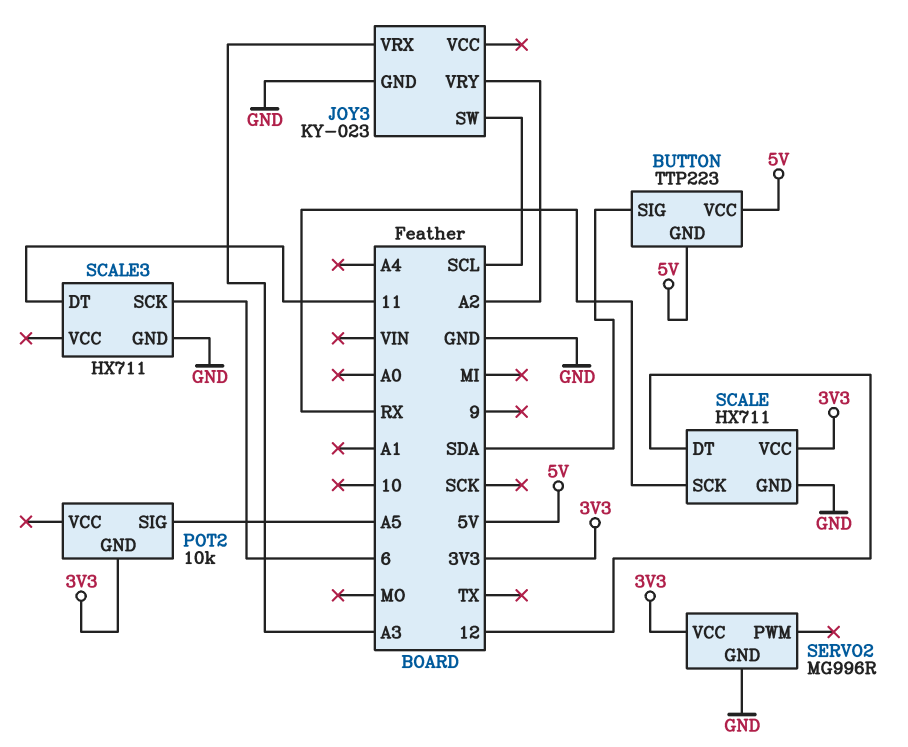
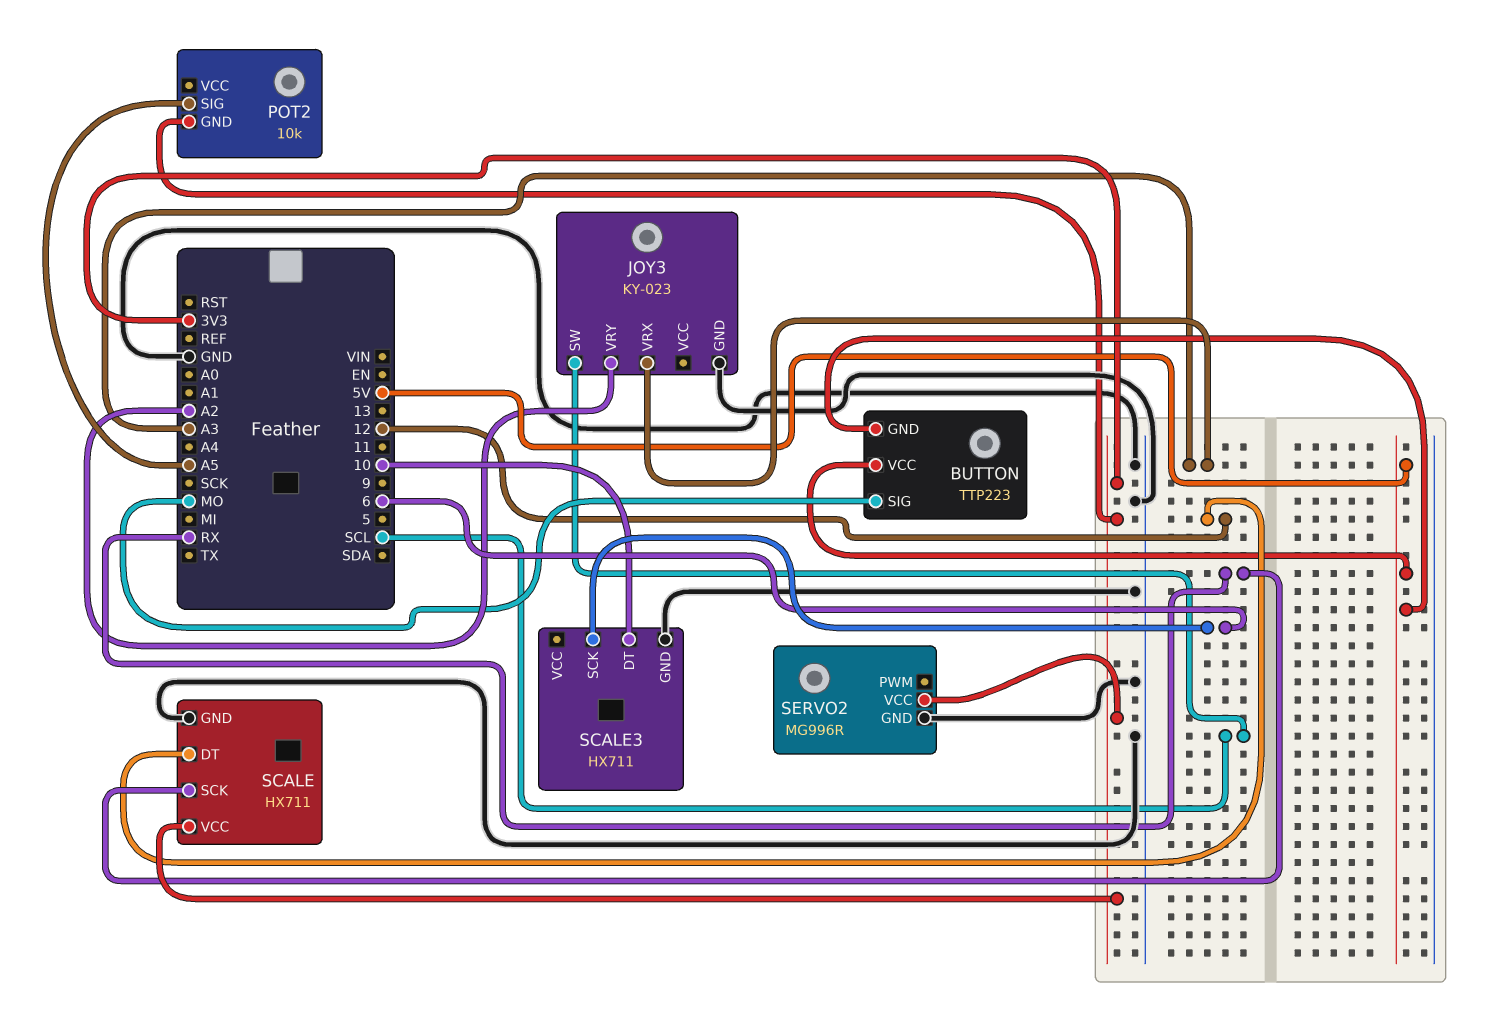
BUTTON pin SIG: SDA -> MO
SCALE3 pin DT: 11 -> 10

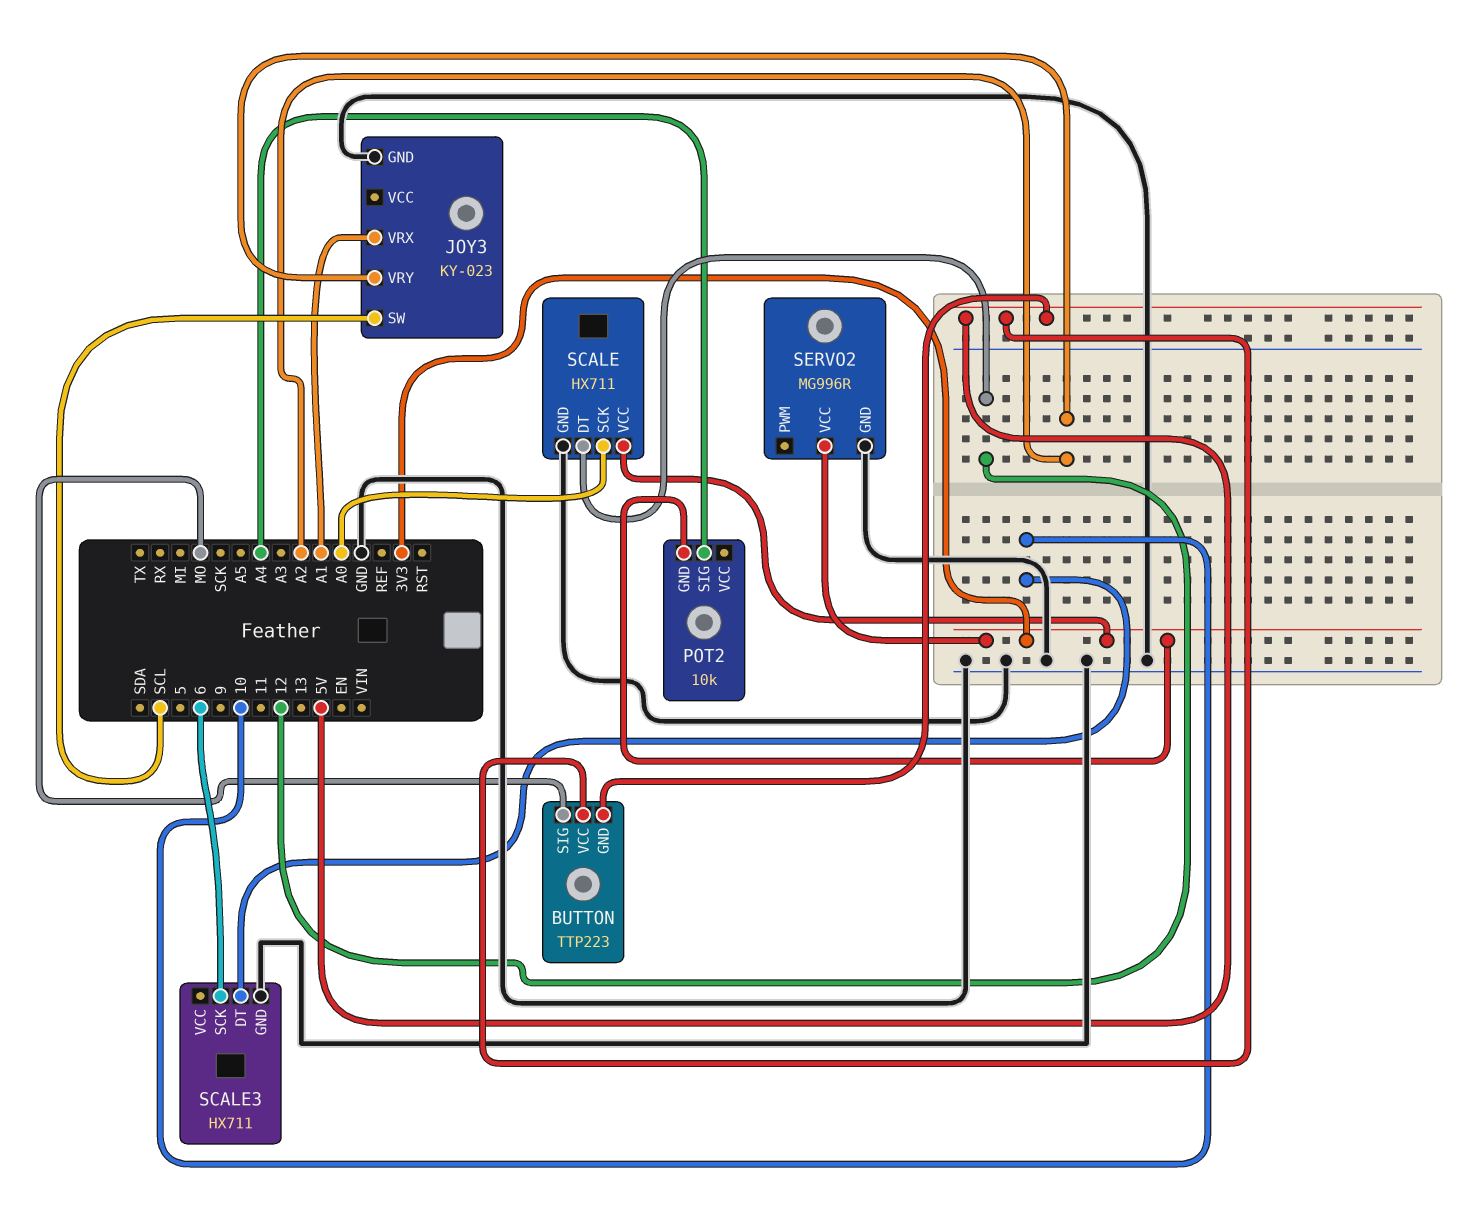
JOY3 pin VRX: A3 -> A1
POT2 pin SIG: A5 -> A4
SCALE pin SCK: RX -> A0

